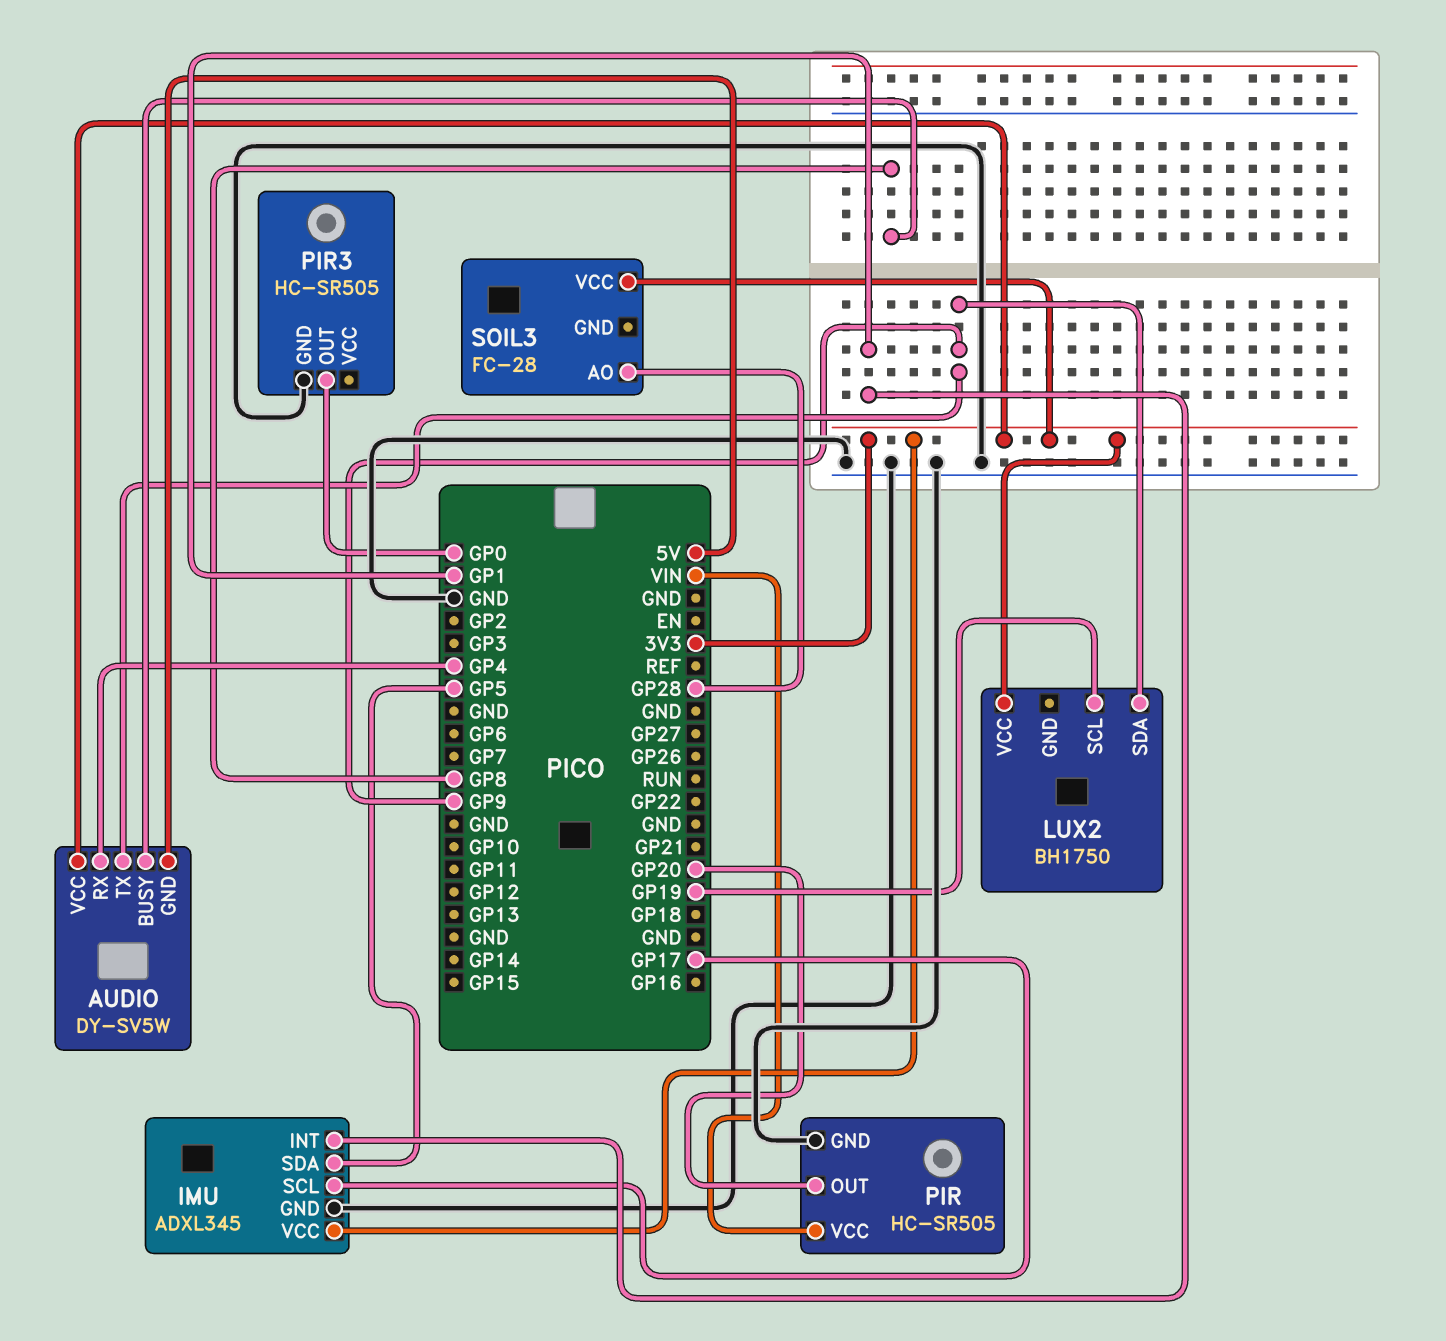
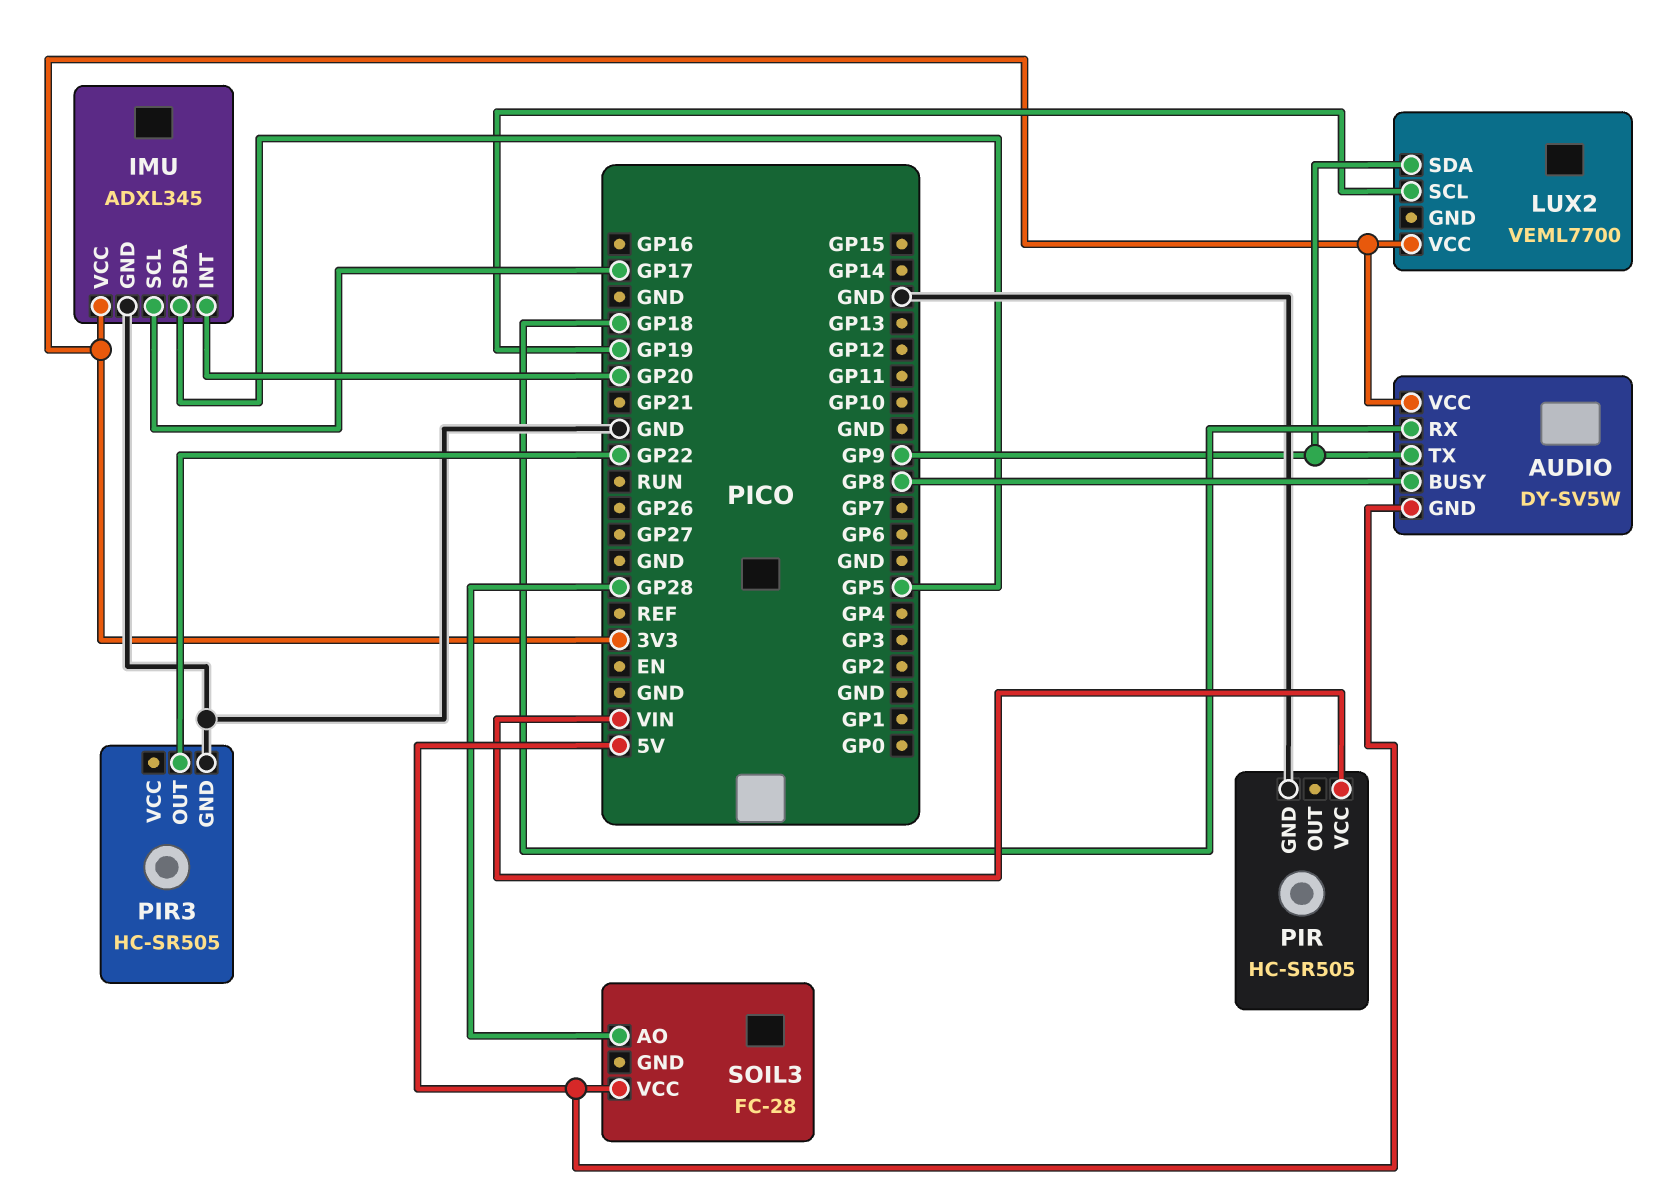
AUDIO pin RX: GP4 -> GP18
IMU pin INT: GP1 -> GP20
LUX2: BH1750 -> VEML7700
PIR pin OUT: GP20 -> none
PIR3 pin OUT: GP0 -> GP22
SOIL3 pin VCC: 3V3 -> 5V

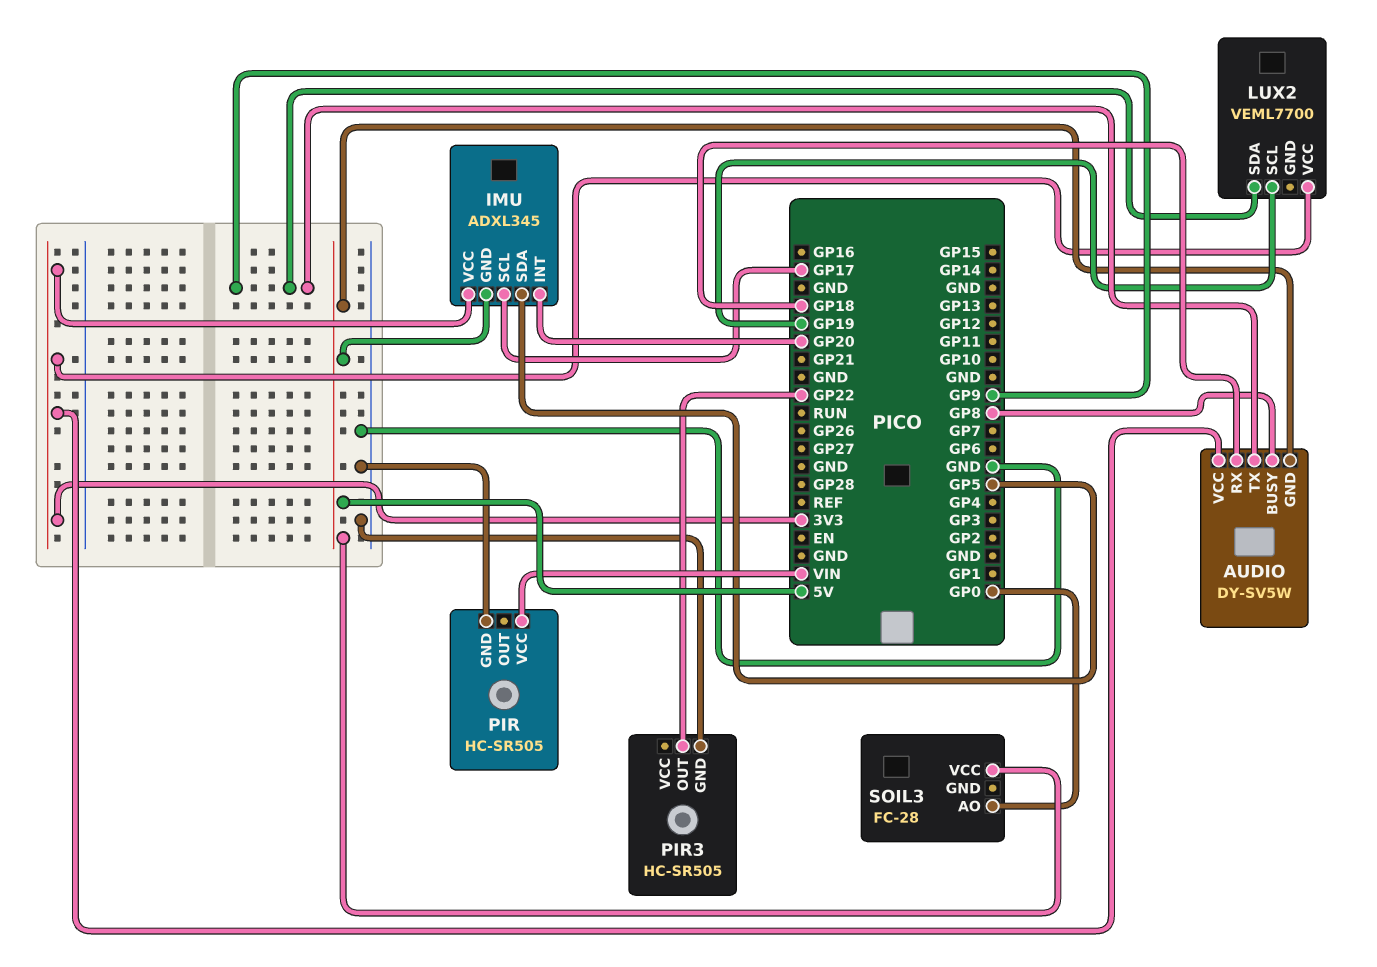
IMU pin GND: GND -> 5V
SOIL3 pin AO: GP28 -> GP0

